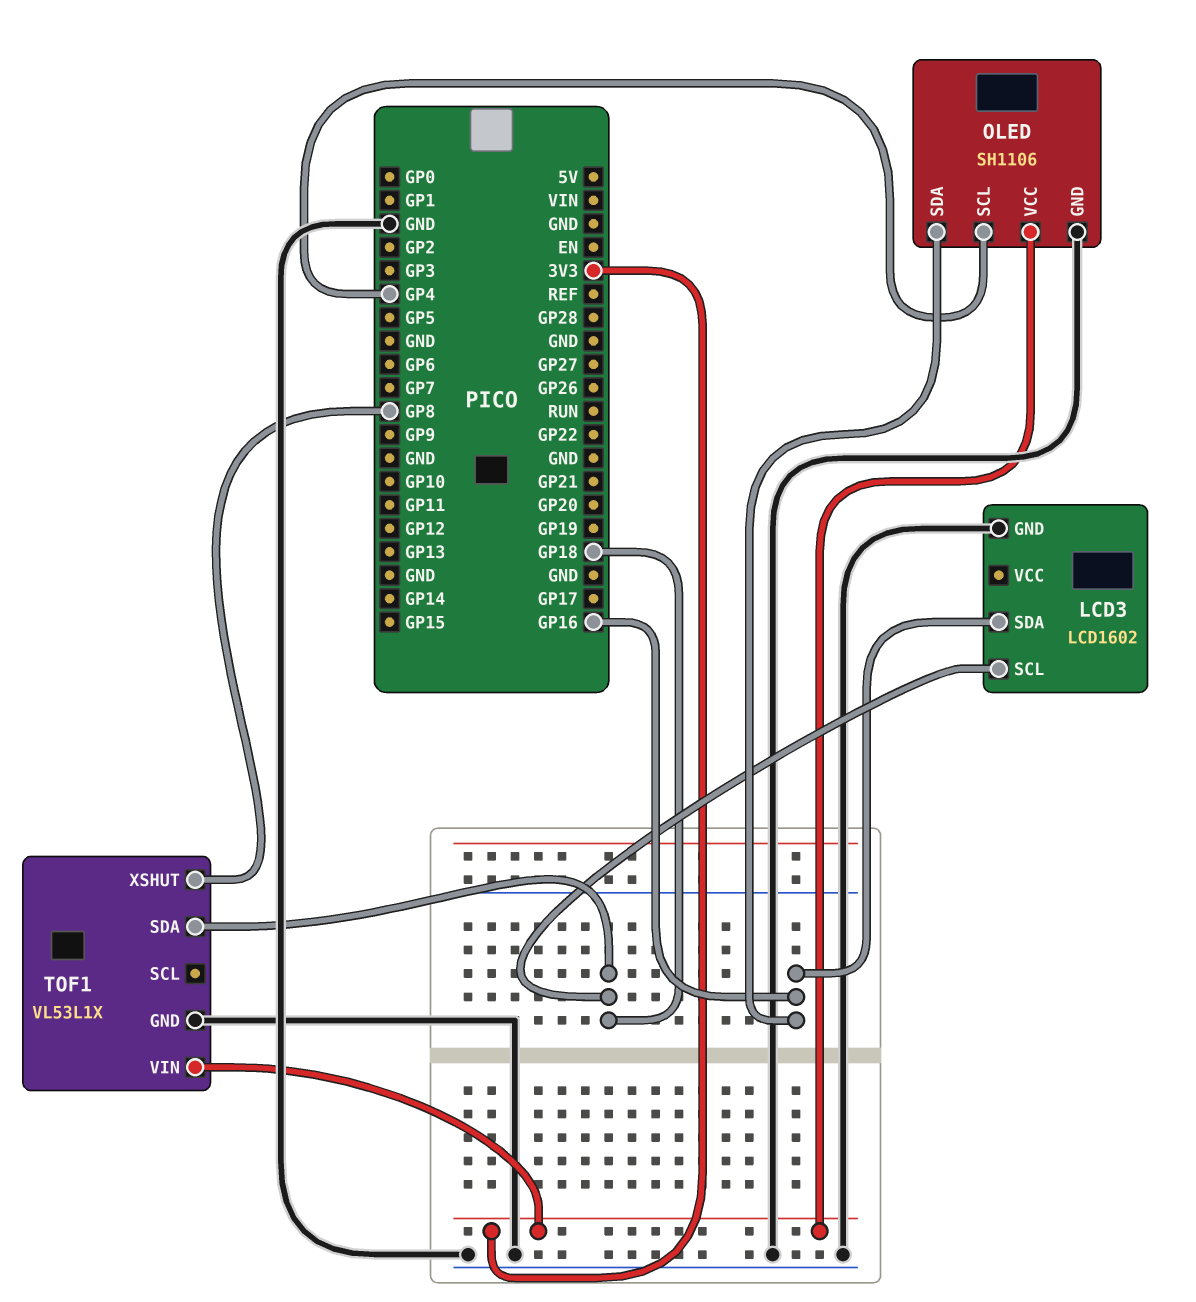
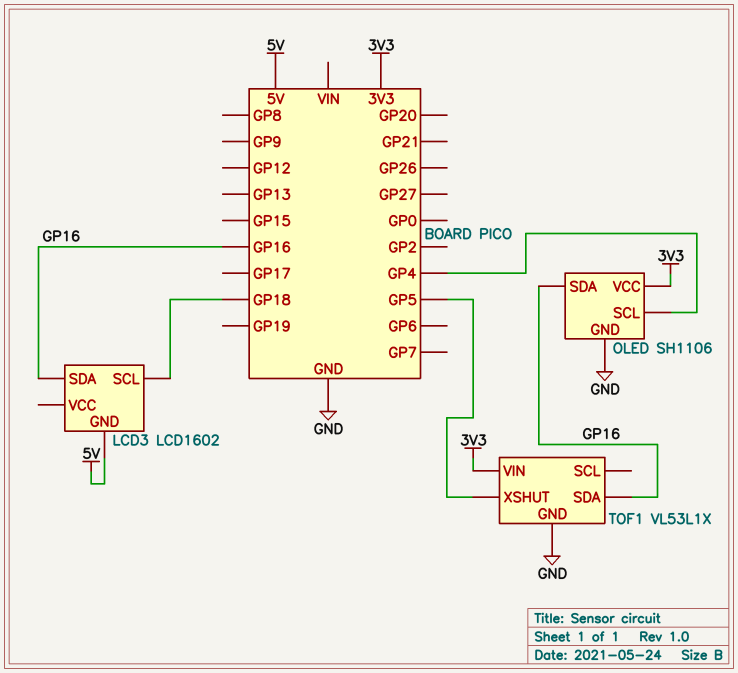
LCD3 pin GND: GND -> 5V
TOF1 pin SDA: GP18 -> GP16
TOF1 pin XSHUT: GP8 -> GP5

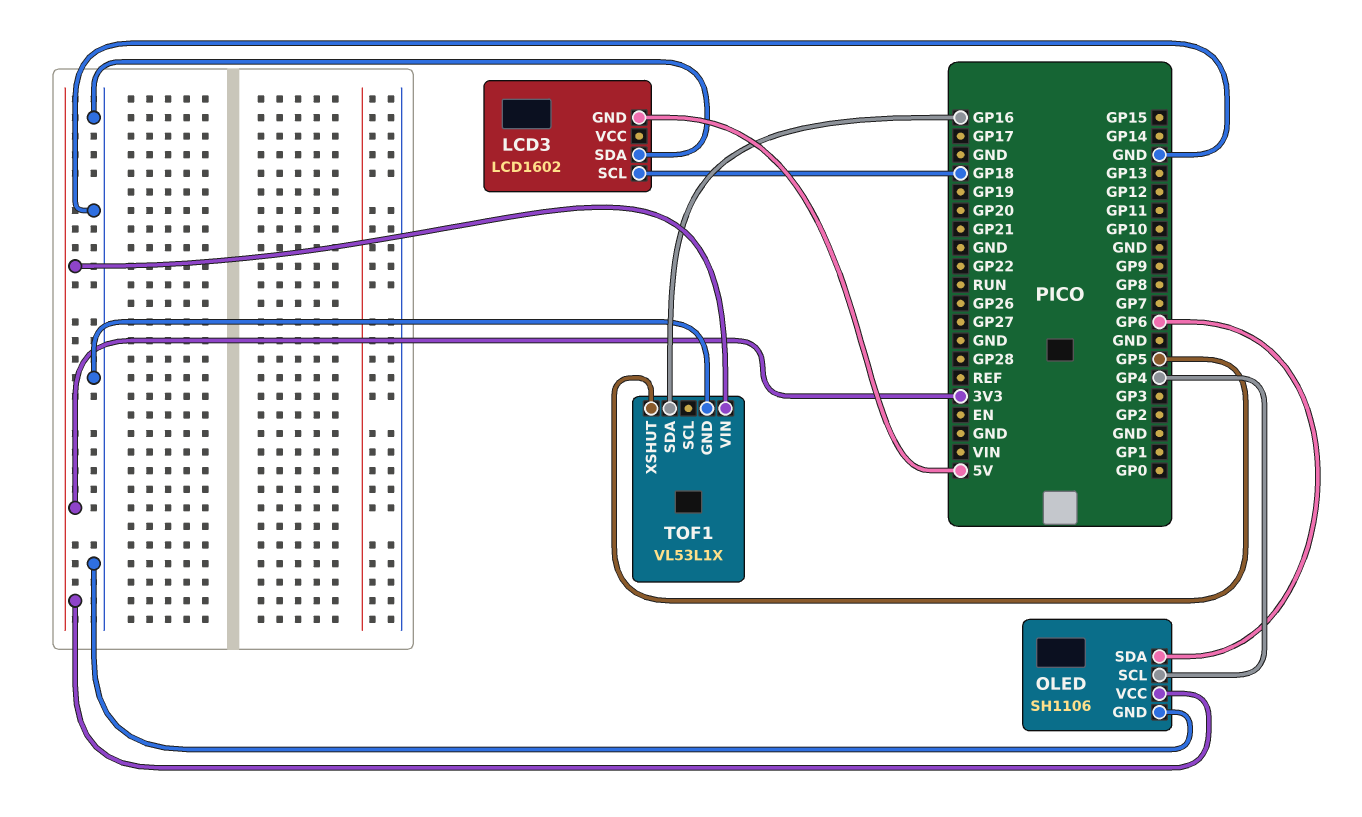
LCD3 pin SDA: GP16 -> GND
OLED pin SDA: GP16 -> GP6

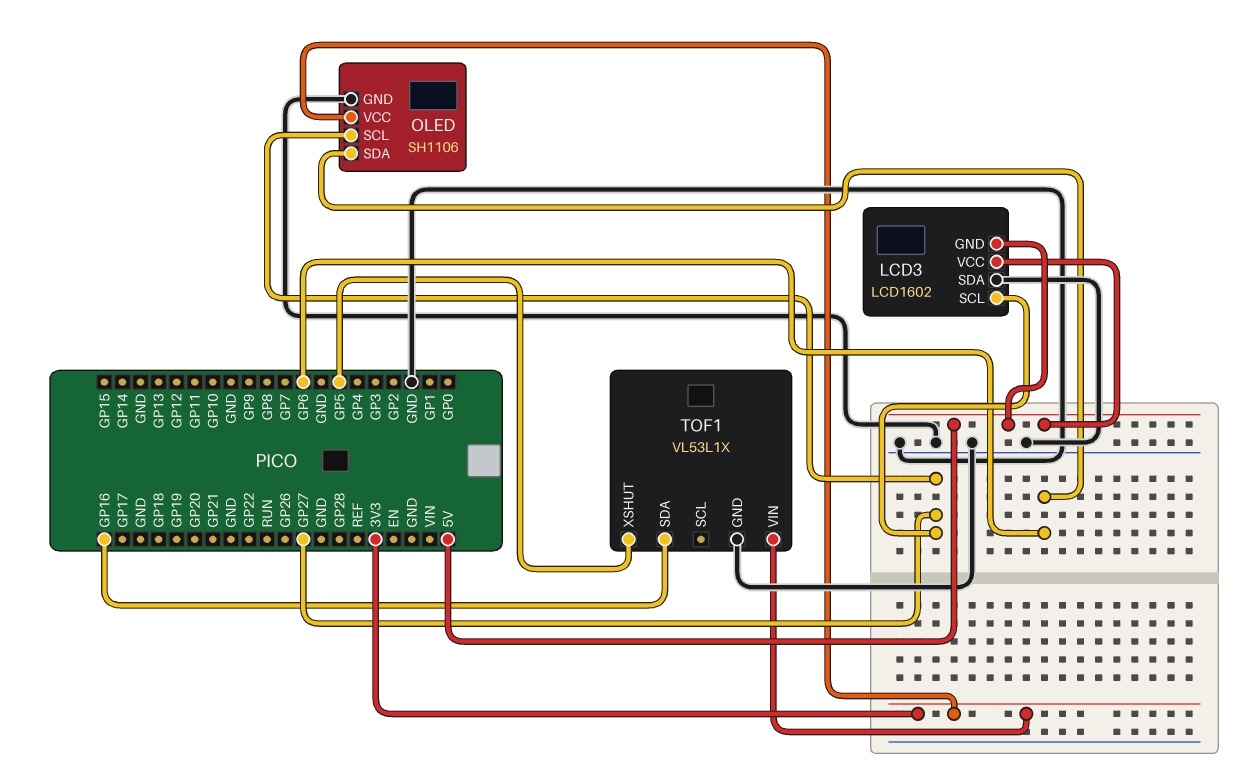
LCD3 pin SCL: GP18 -> GP27
LCD3 pin VCC: none -> 5V
OLED pin SCL: GP4 -> GP27

